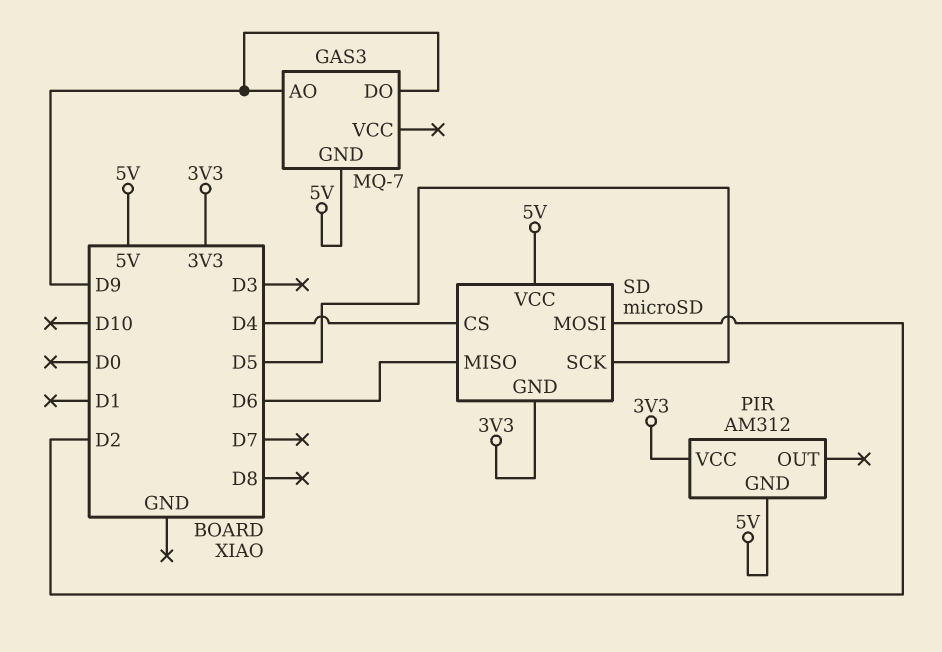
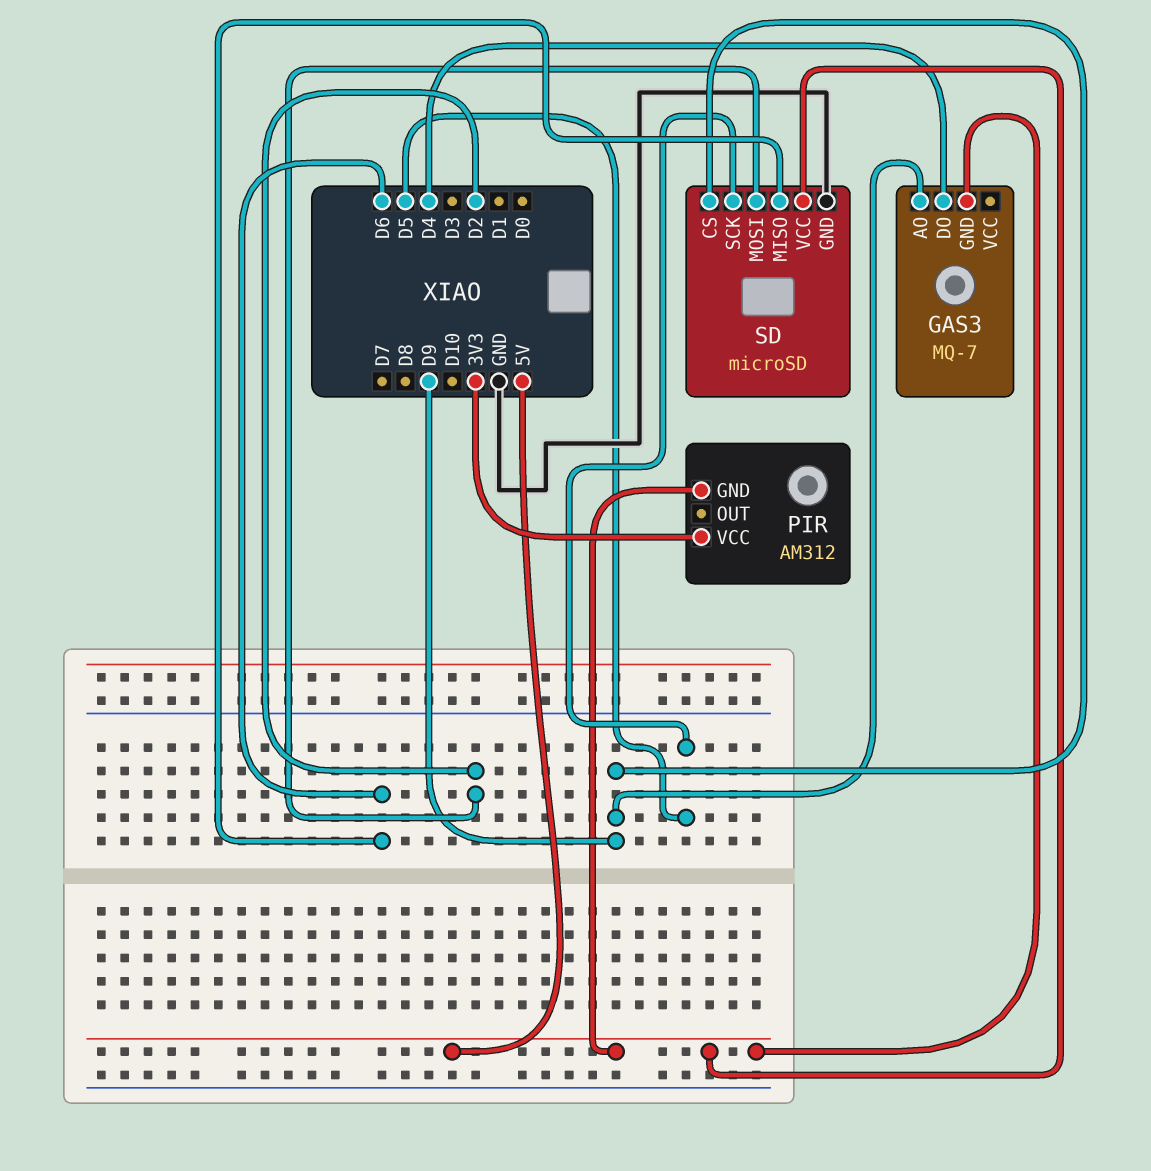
GAS3 pin DO: D9 -> D4
SD pin CS: D4 -> D9
SD pin GND: 3V3 -> GND

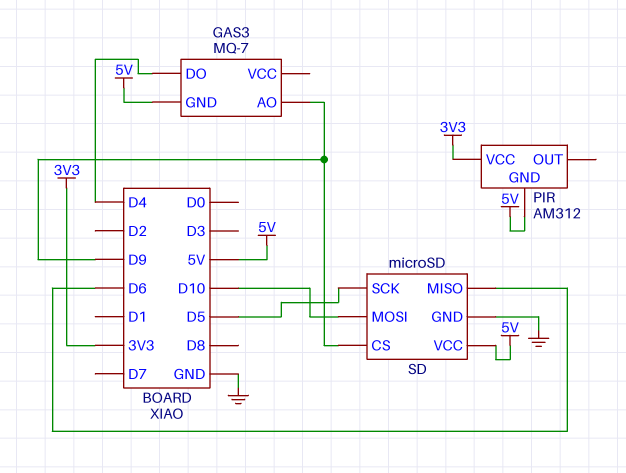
SD pin MOSI: D2 -> D10

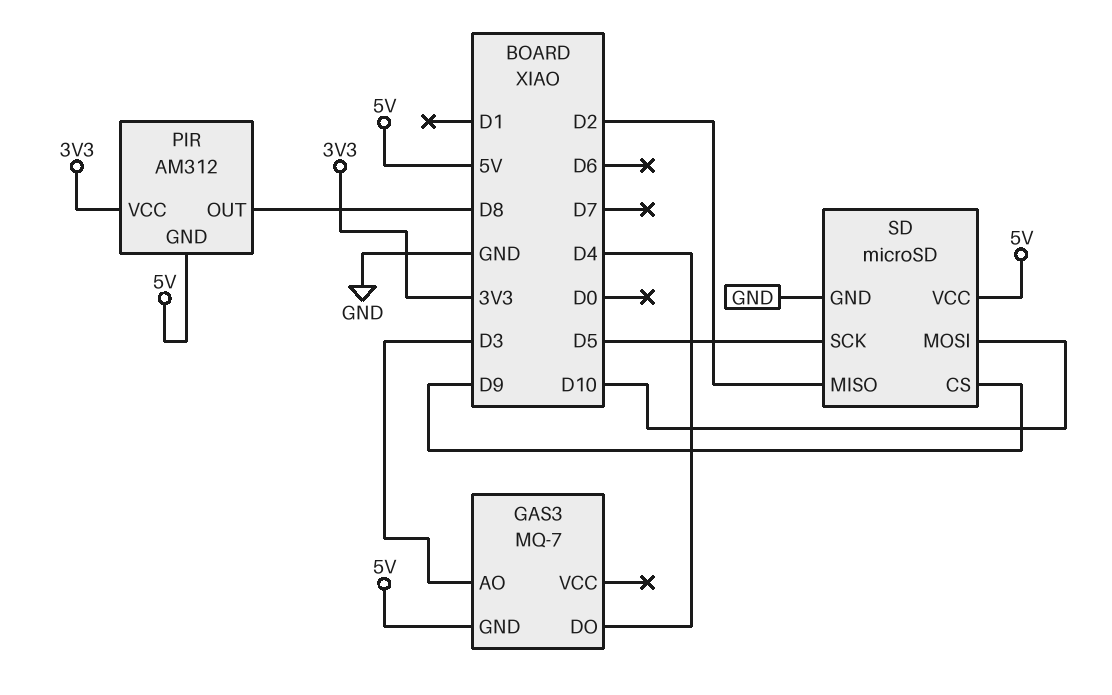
GAS3 pin AO: D9 -> D3
PIR pin OUT: none -> D8
SD pin MISO: D6 -> D2

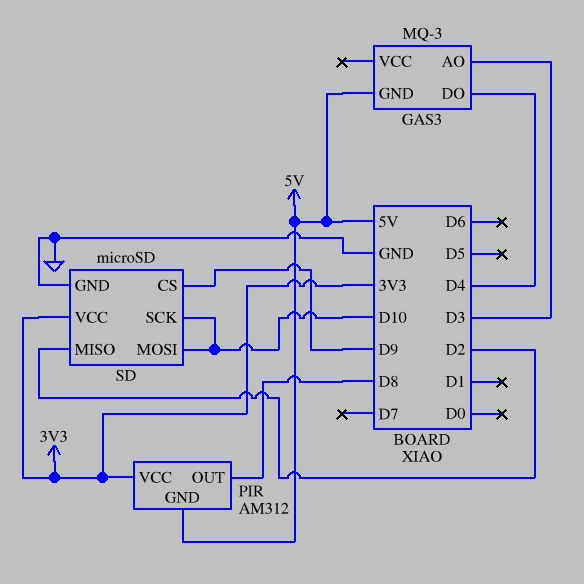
GAS3: MQ-7 -> MQ-3
SD pin SCK: D5 -> D10
SD pin VCC: 5V -> 3V3

